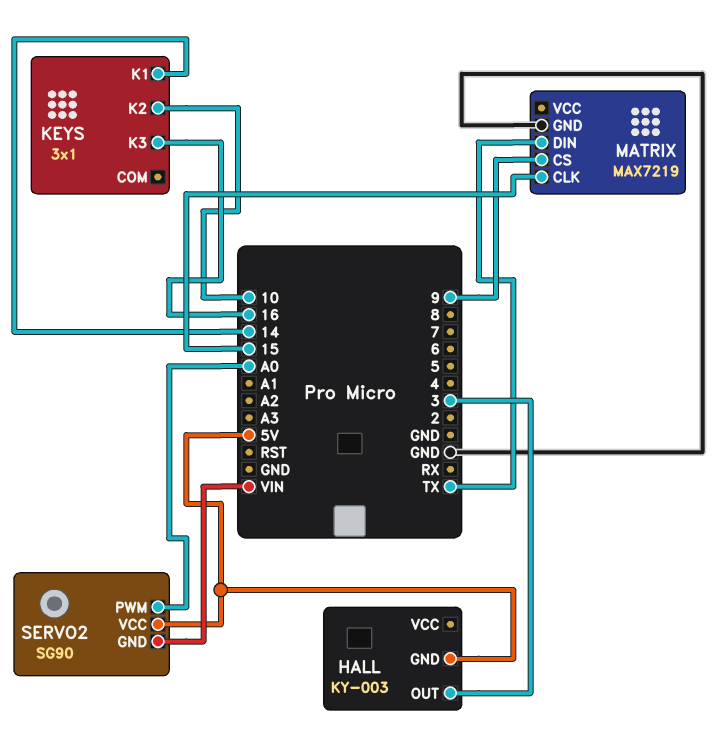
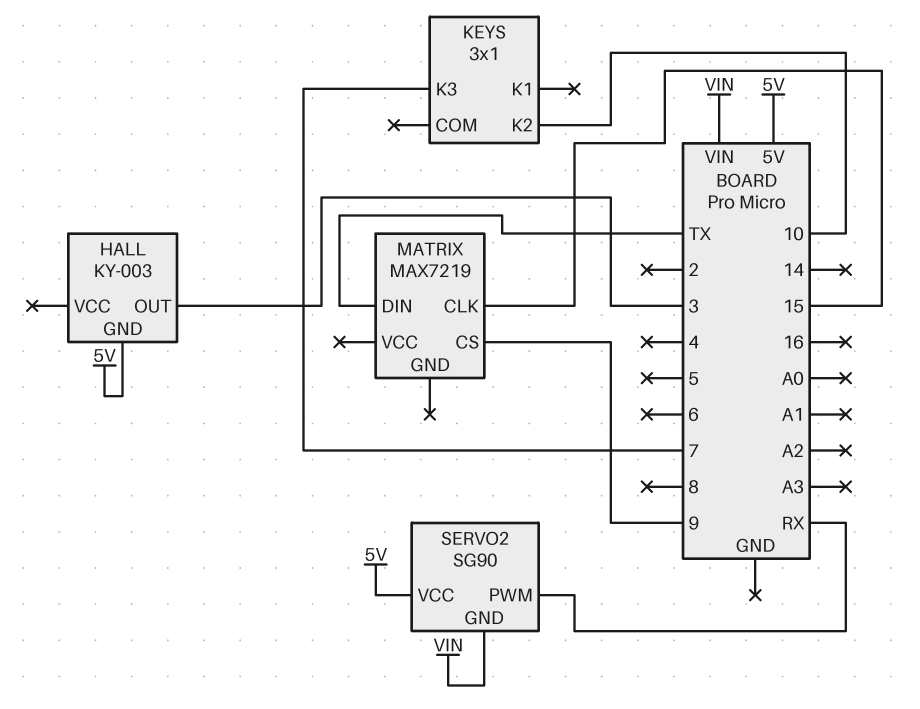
KEYS pin K1: 14 -> none
KEYS pin K3: 16 -> 7
MATRIX pin GND: GND -> none
SERVO2 pin PWM: A0 -> RX

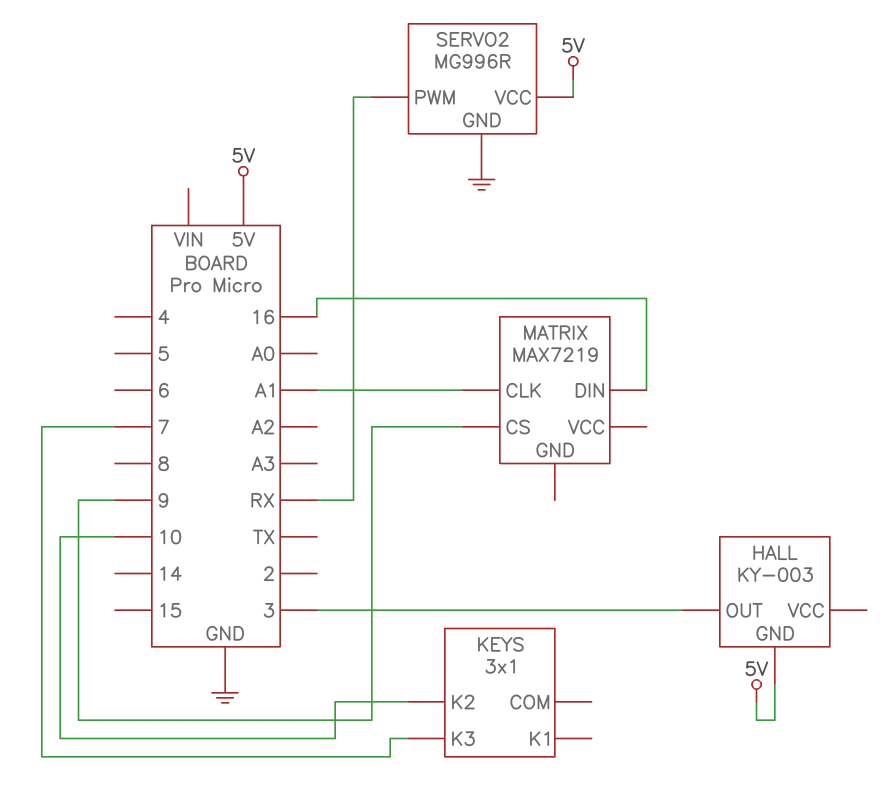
MATRIX pin CLK: 15 -> A1
MATRIX pin DIN: TX -> 16
SERVO2: SG90 -> MG996R
SERVO2 pin GND: VIN -> GND

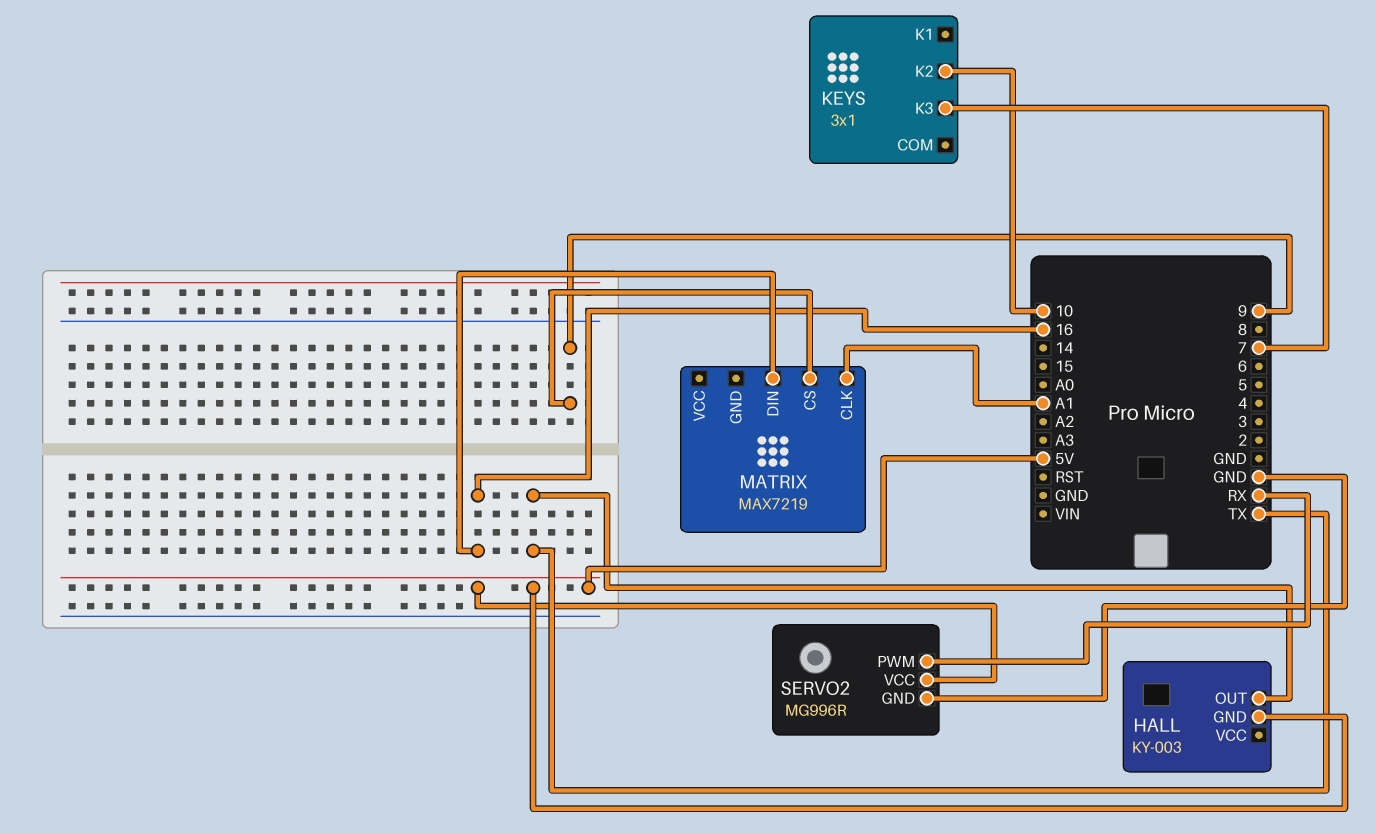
HALL pin OUT: 3 -> TX

